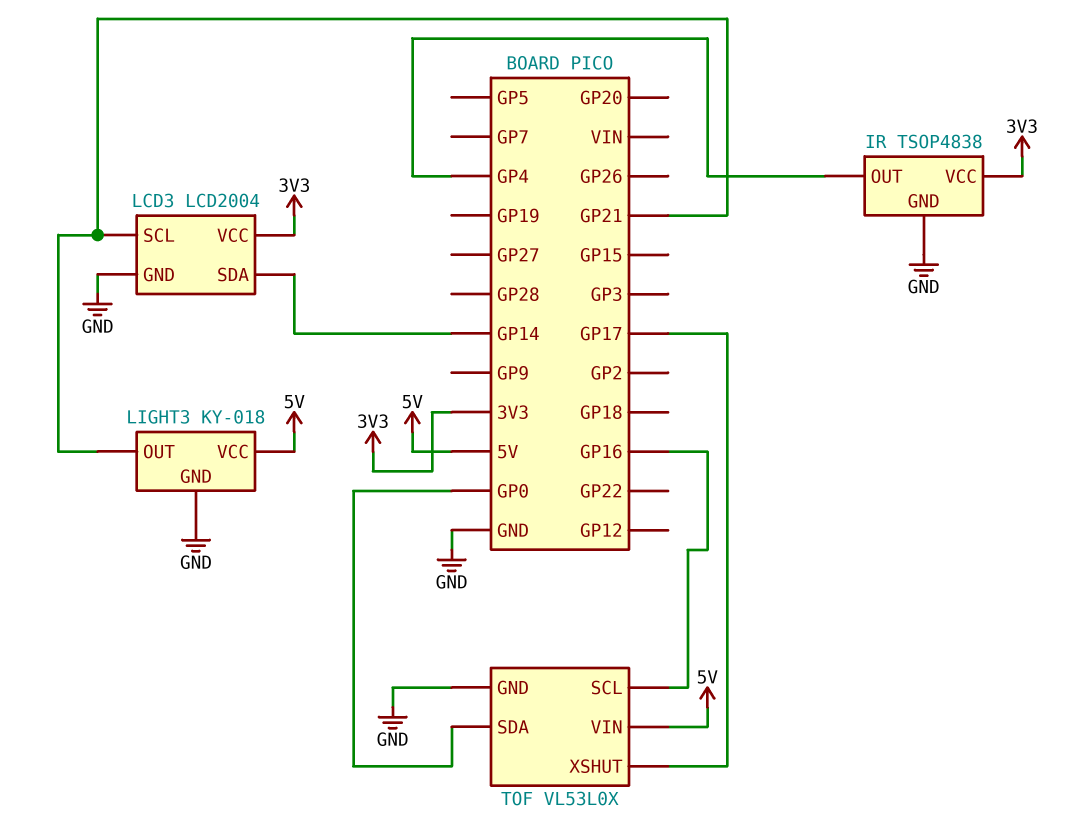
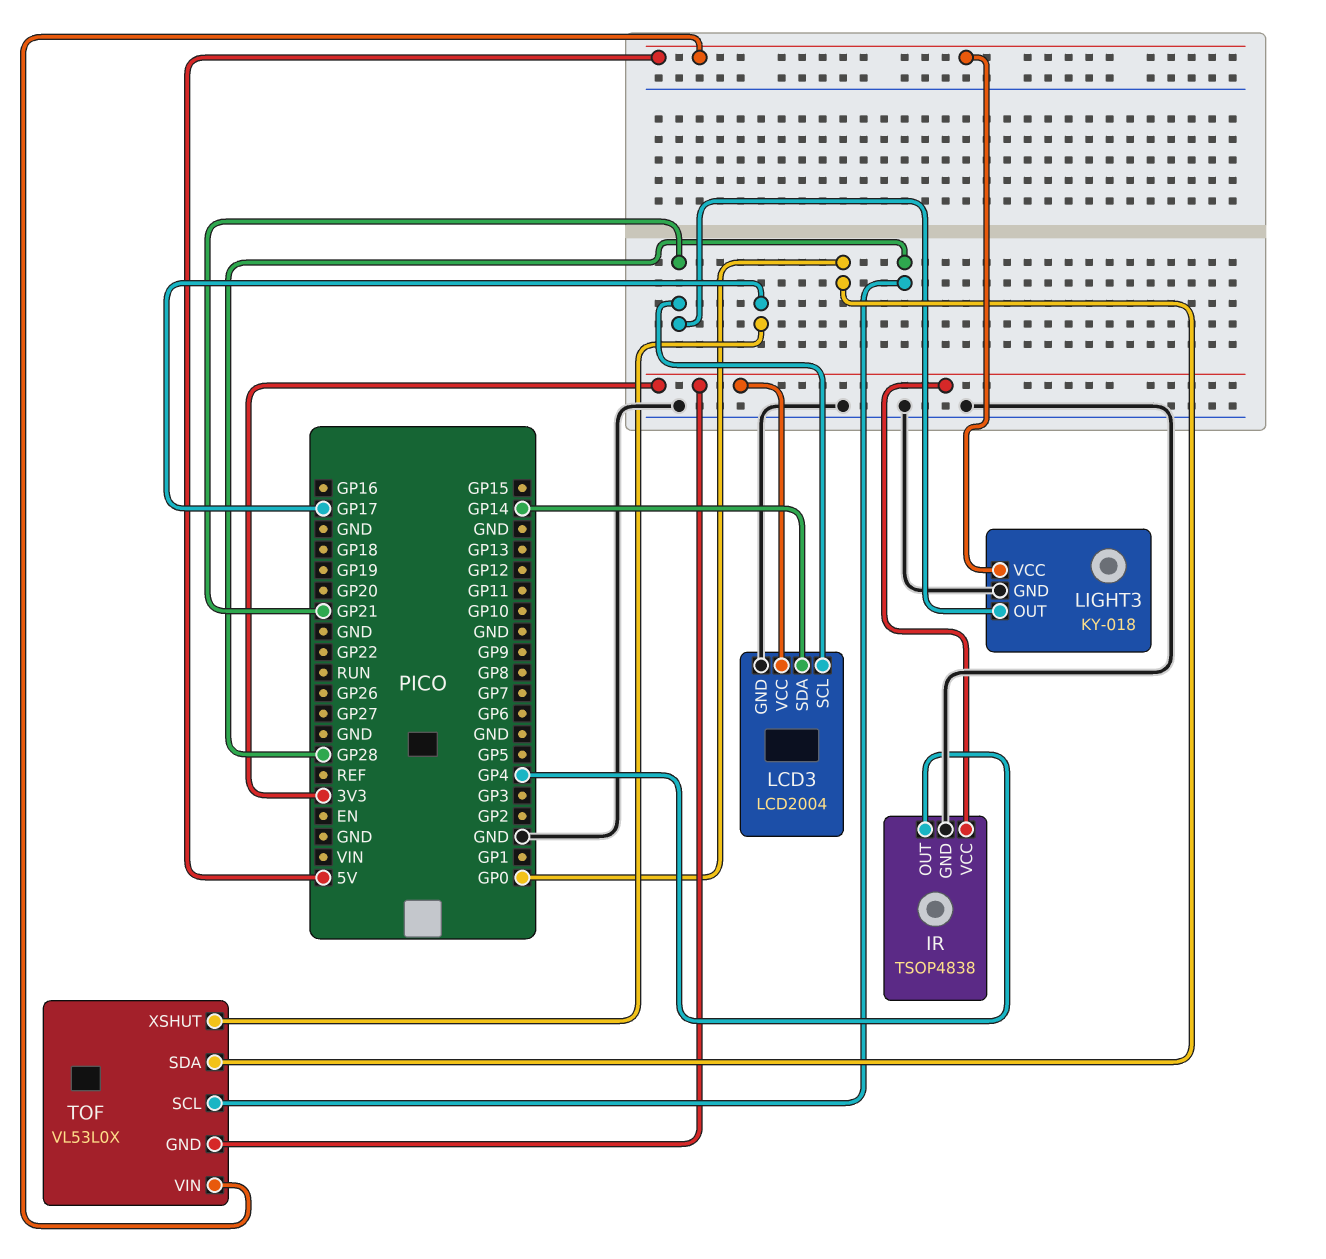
TOF pin GND: GND -> 3V3
TOF pin SCL: GP16 -> GP28

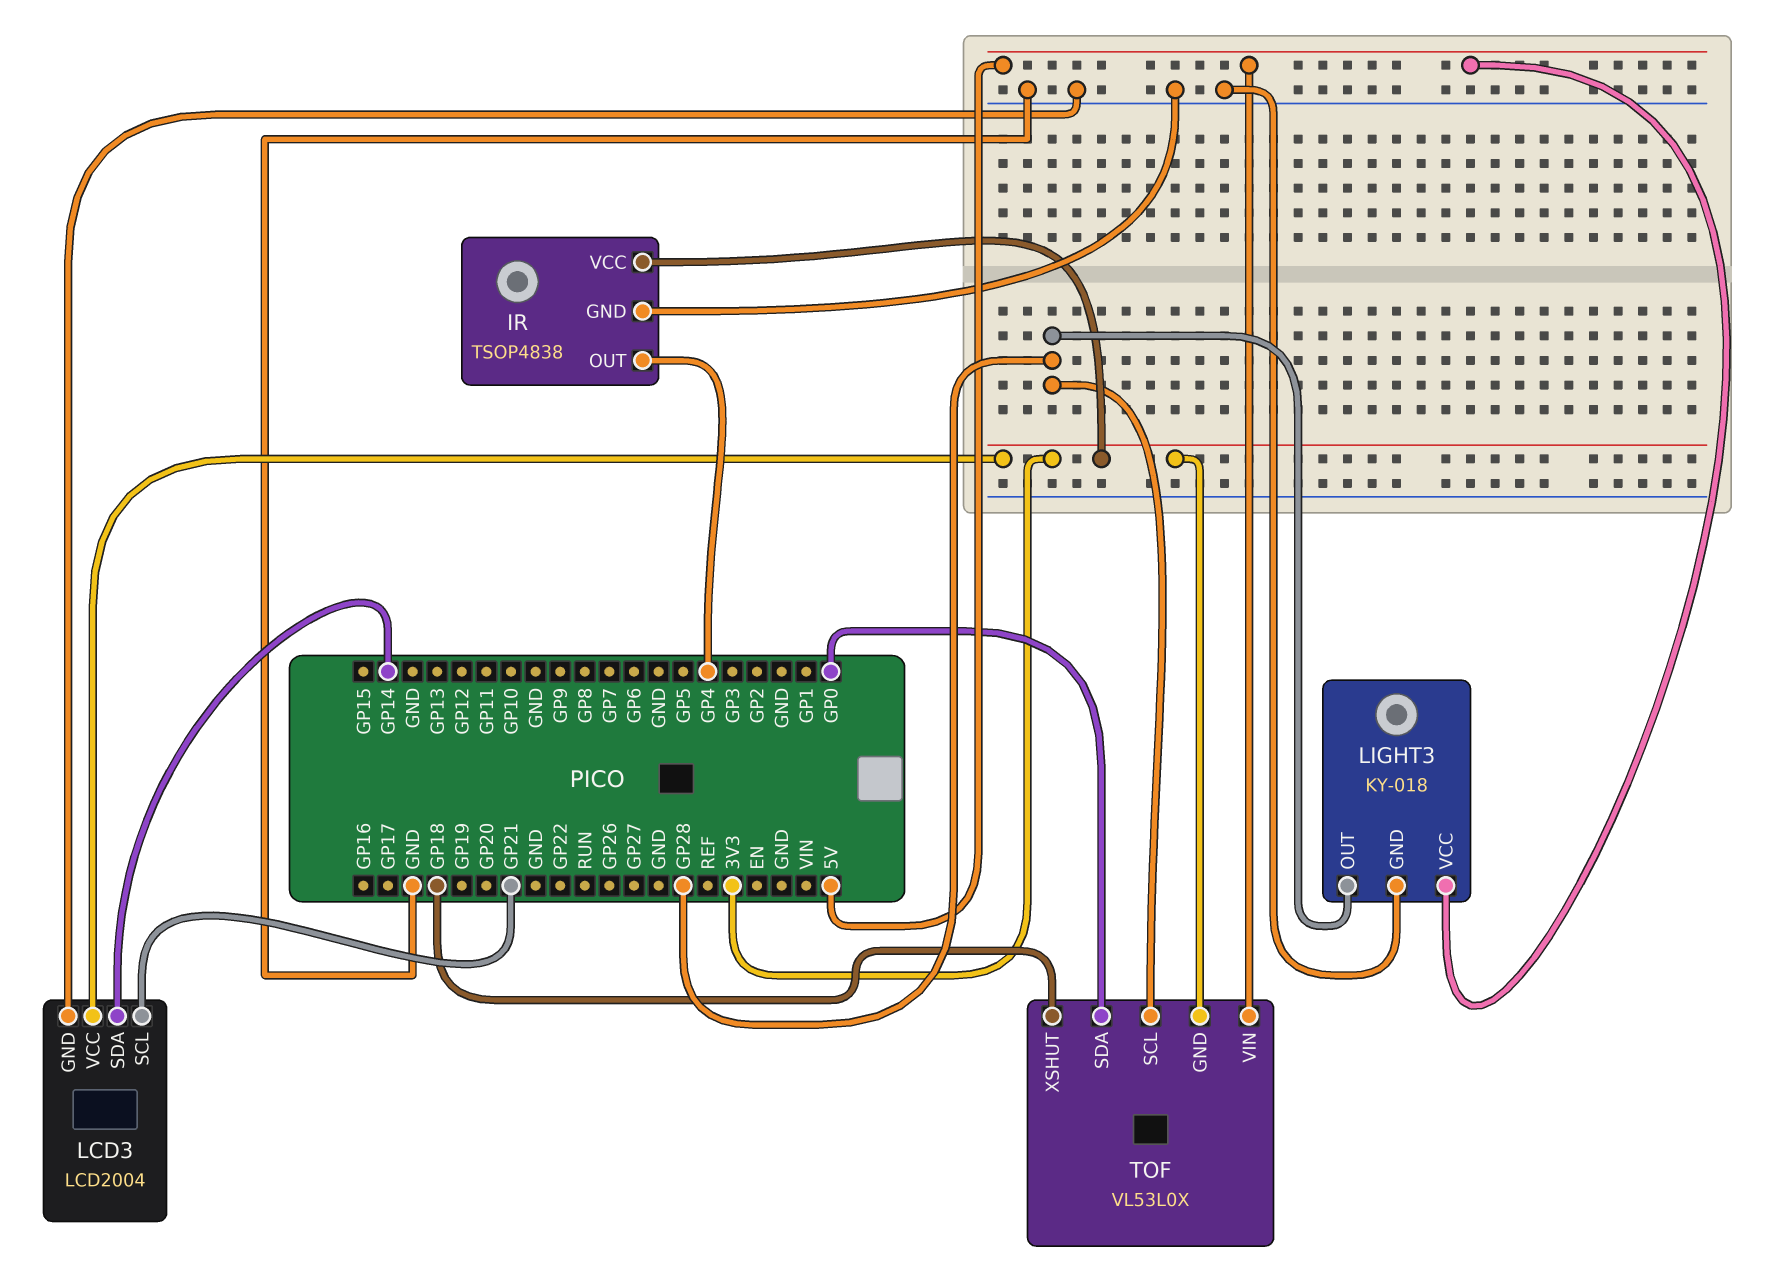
LIGHT3 pin OUT: GP21 -> GP28
TOF pin XSHUT: GP17 -> GP18

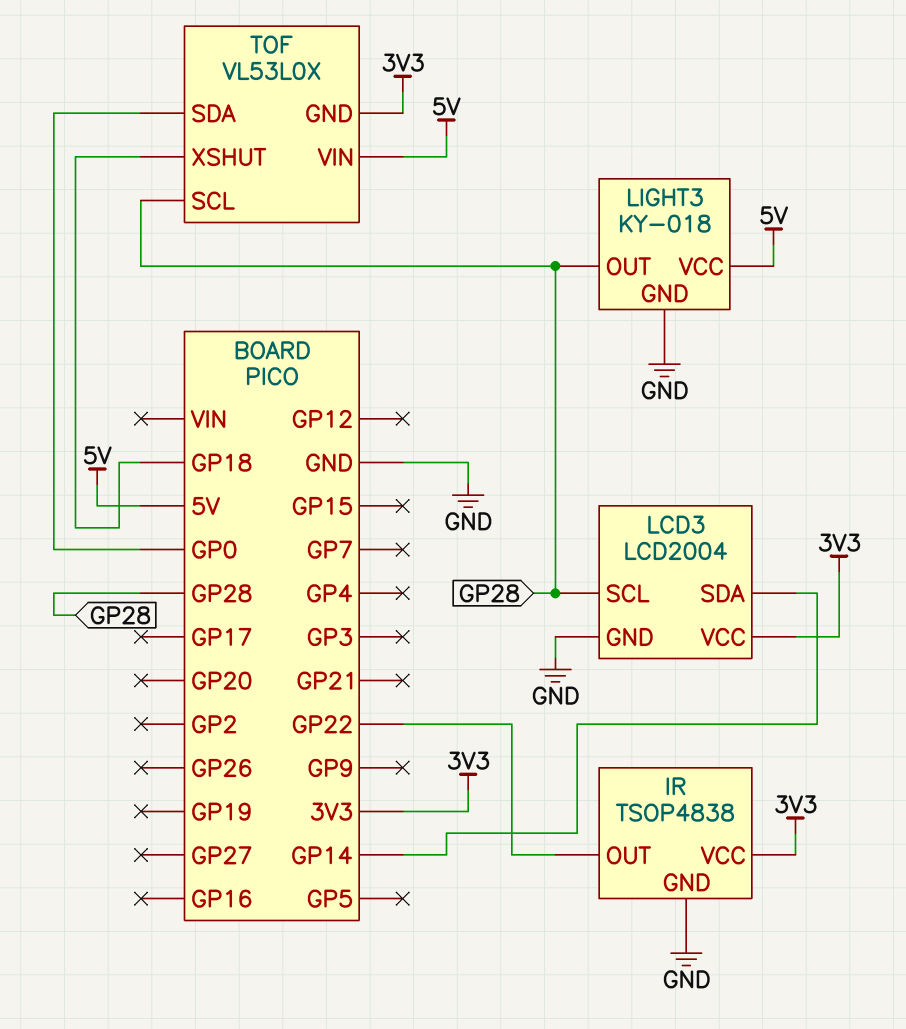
IR pin OUT: GP4 -> GP22
LCD3 pin SCL: GP21 -> GP28

